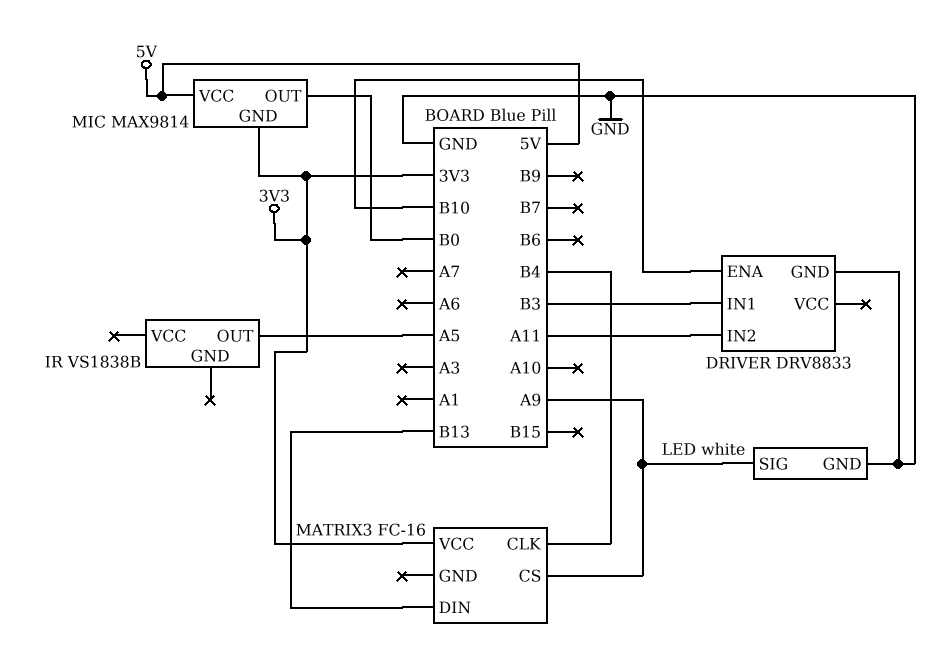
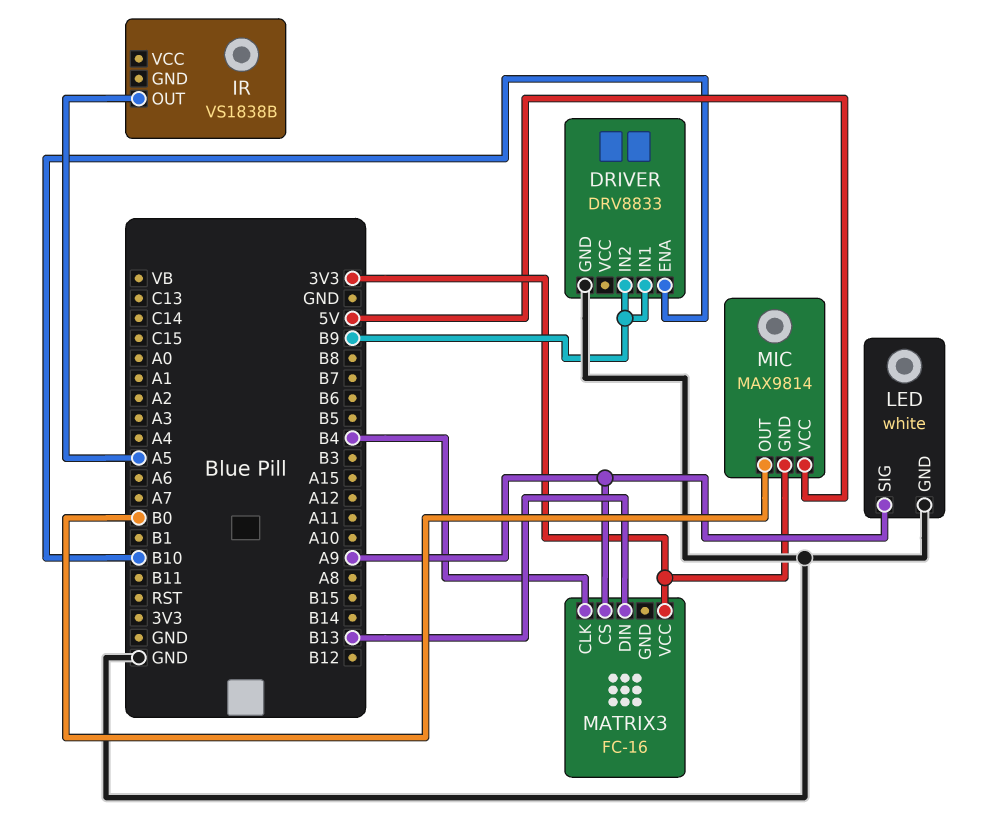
DRIVER pin IN1: B3 -> B9
DRIVER pin IN2: A11 -> B9

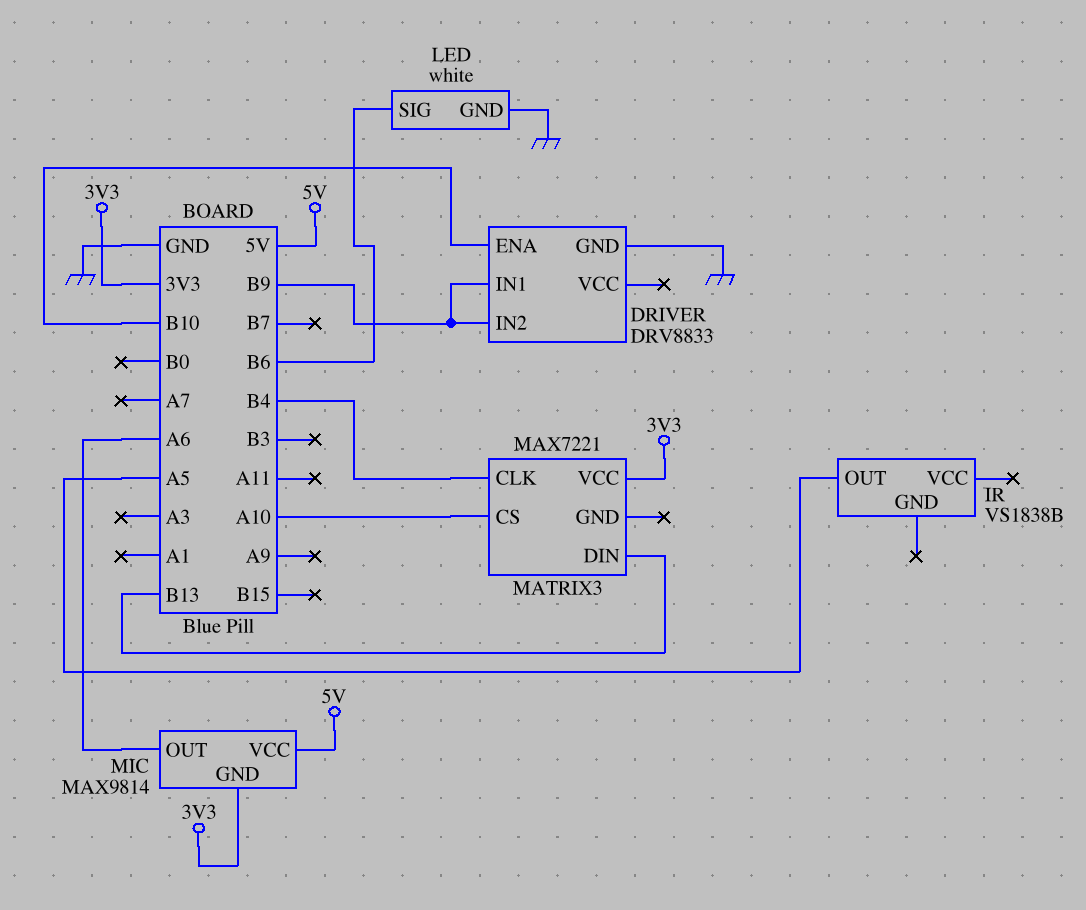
LED pin SIG: A9 -> B6
MATRIX3: FC-16 -> MAX7221
MATRIX3 pin CS: A9 -> A10
MIC pin OUT: B0 -> A6

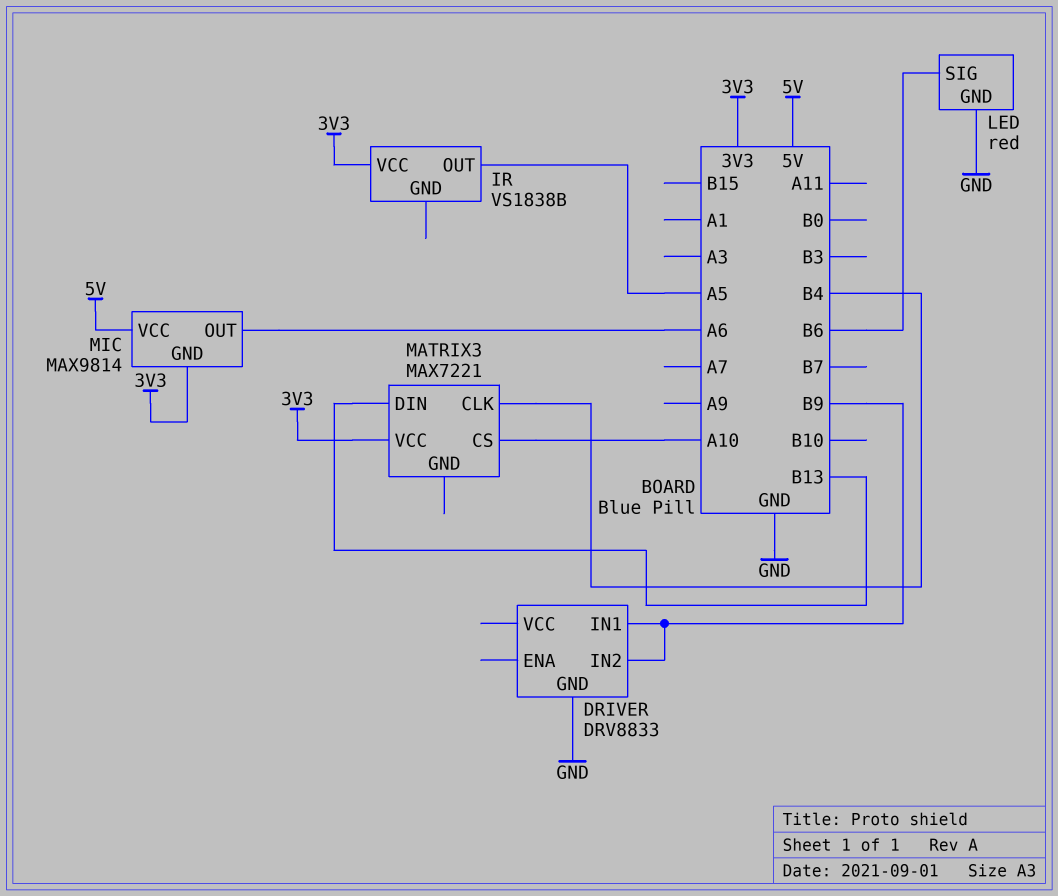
DRIVER pin ENA: B10 -> none
IR pin VCC: none -> 3V3
LED: white -> red

